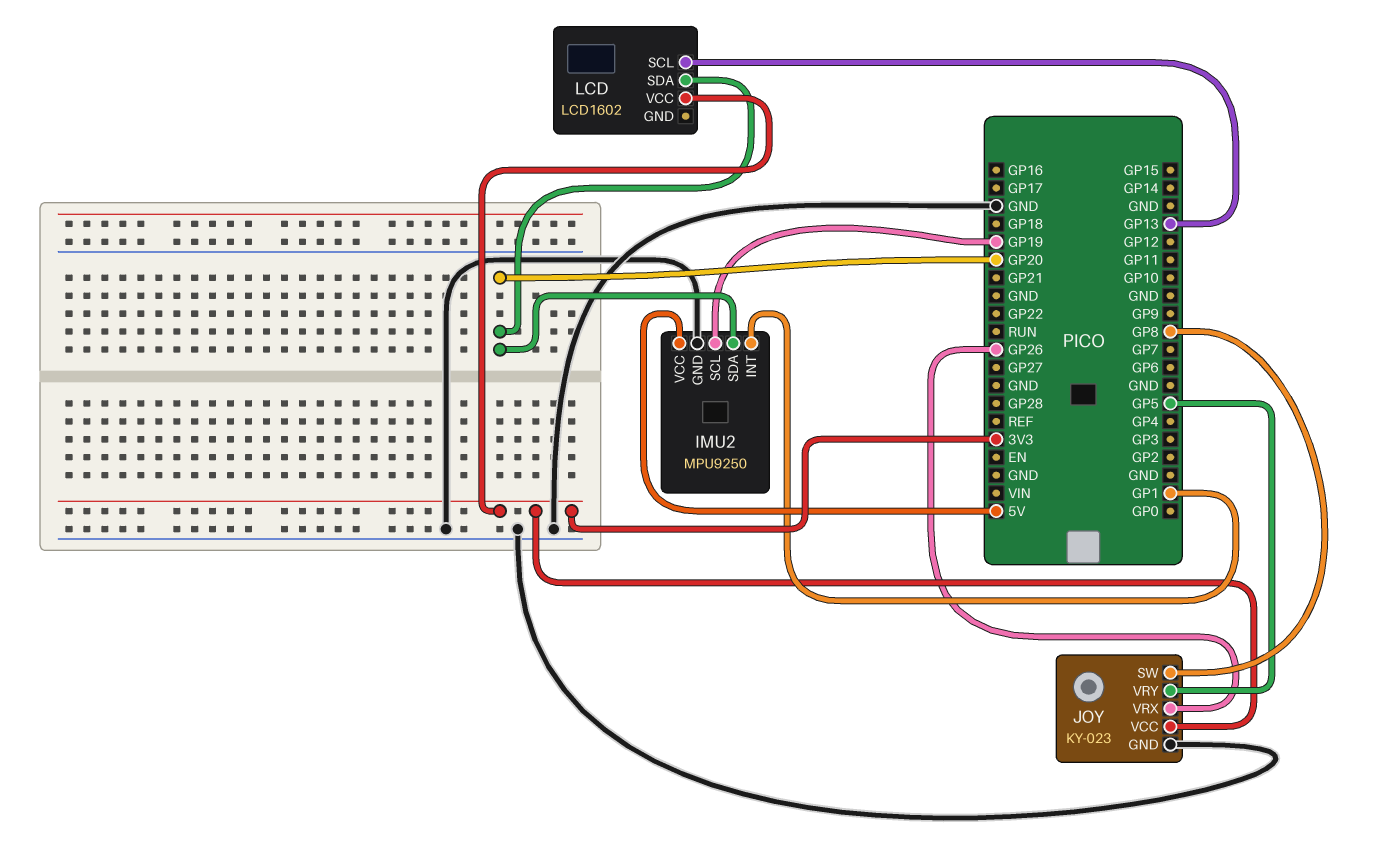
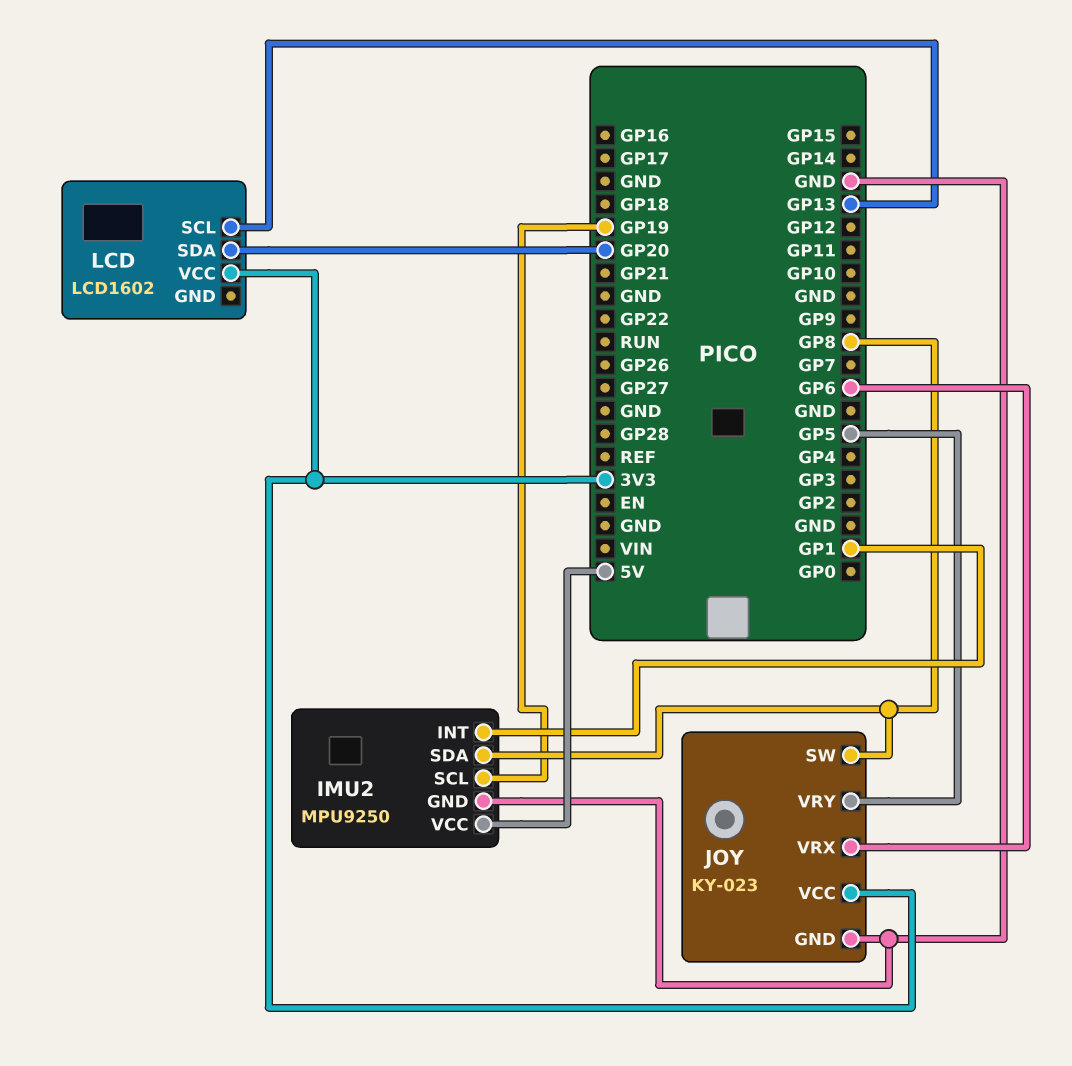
IMU2 pin SDA: GP20 -> GP8
JOY pin VRX: GP26 -> GP6

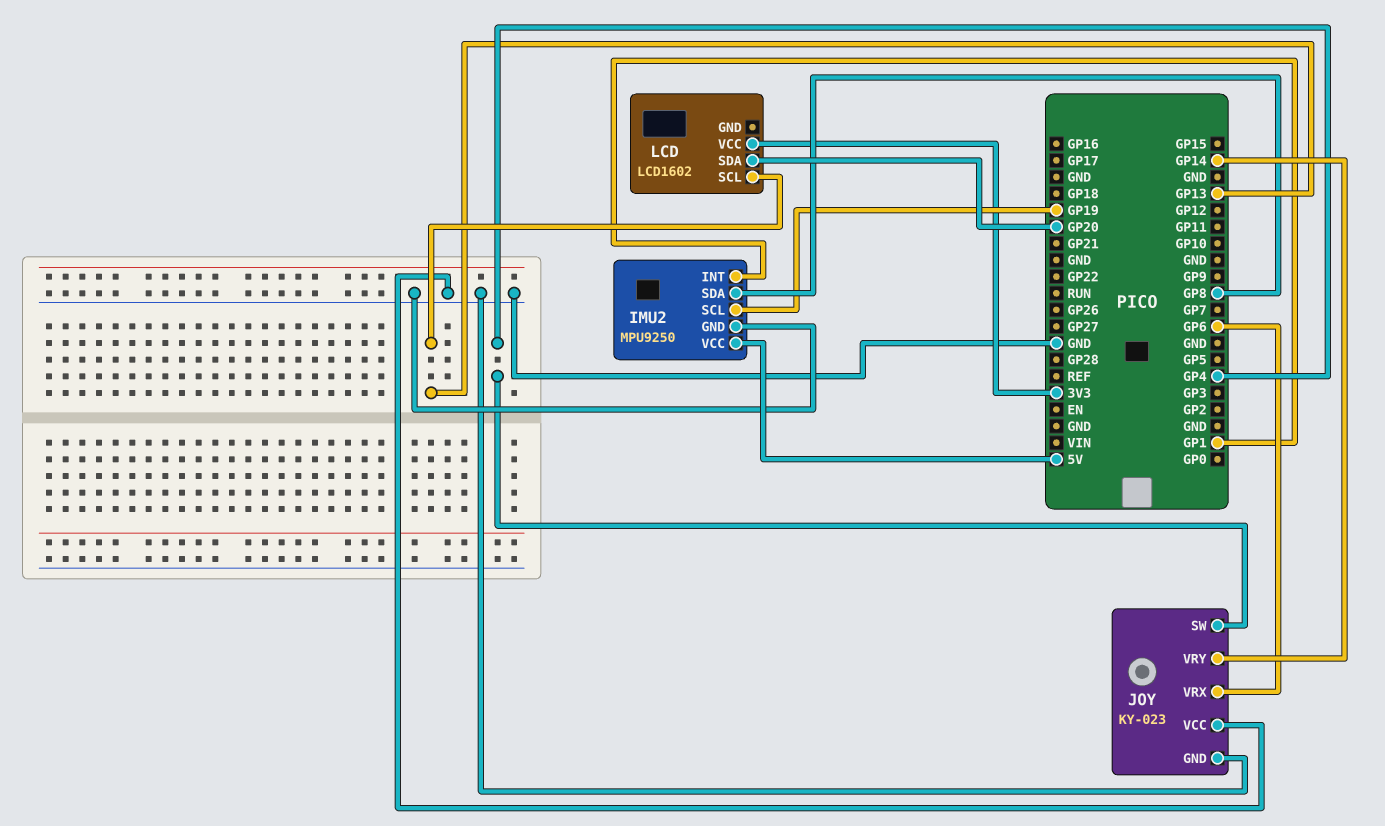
JOY pin SW: GP8 -> GP4
JOY pin VCC: 3V3 -> GND
JOY pin VRY: GP5 -> GP14

